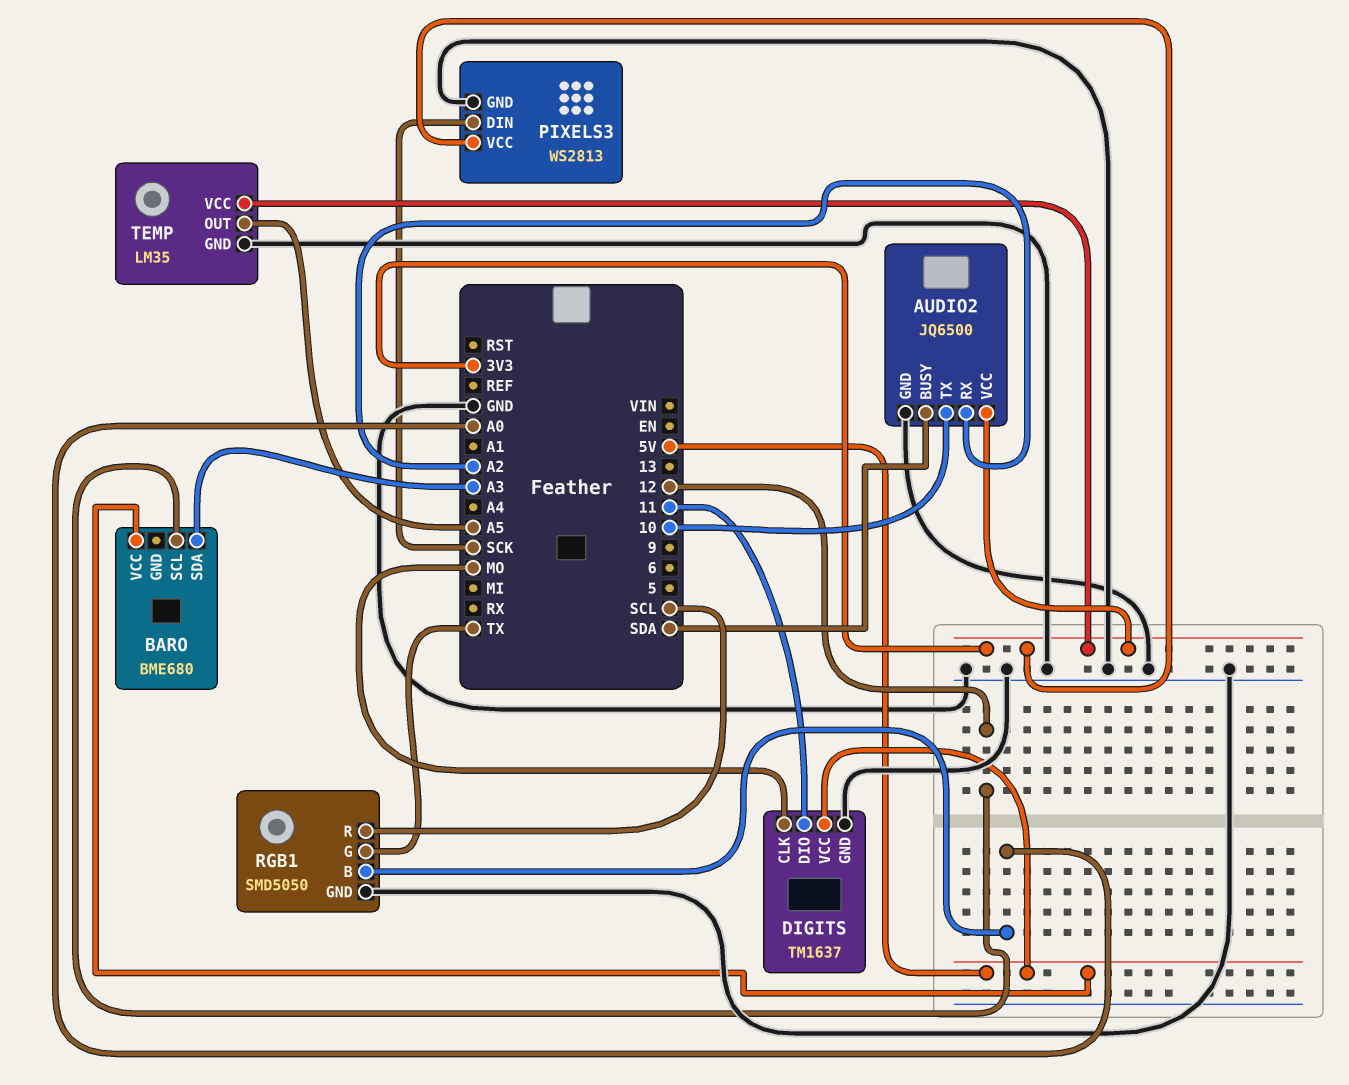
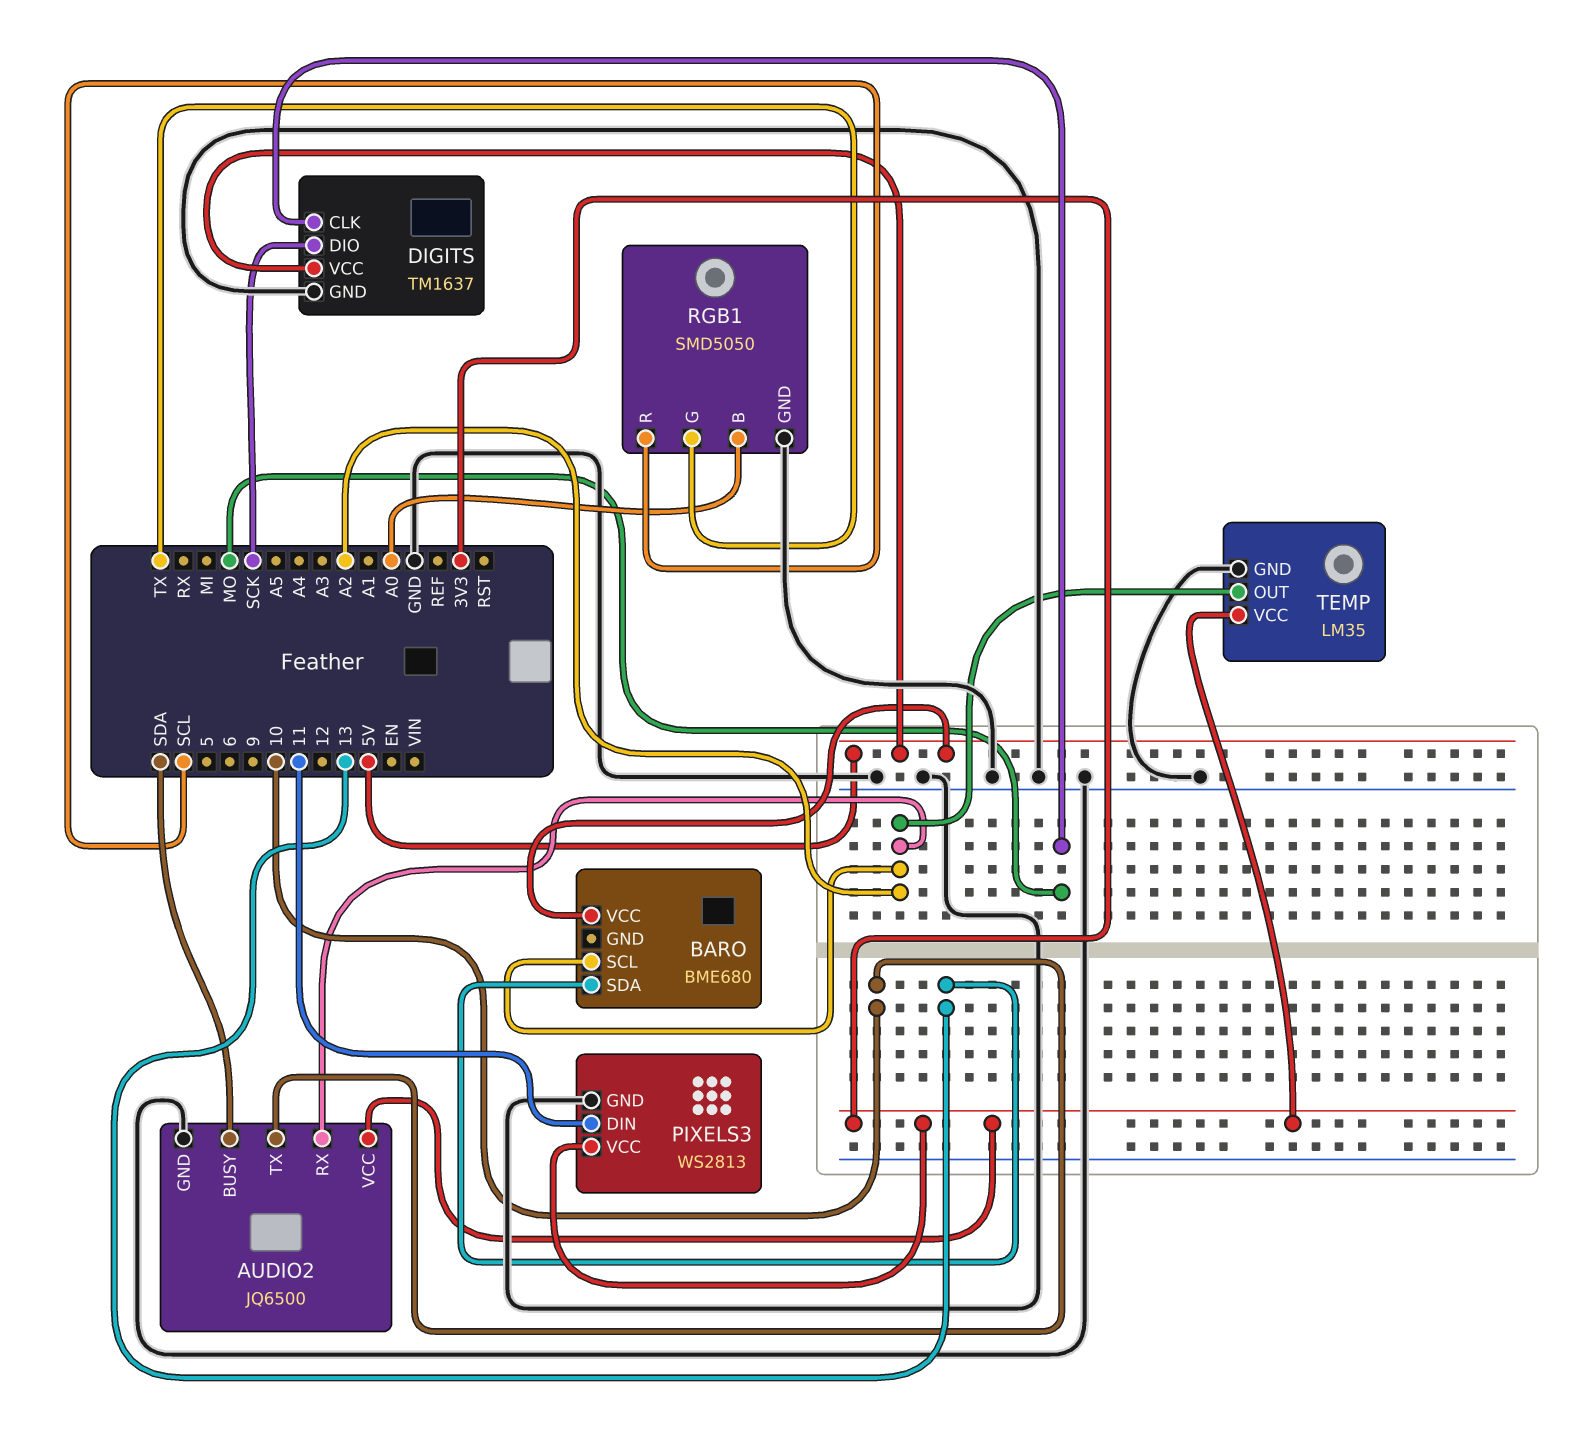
BARO pin SCL: 12 -> A2
BARO pin SDA: A3 -> 13
DIGITS pin DIO: 11 -> SCK
PIXELS3 pin DIN: SCK -> 11
TEMP pin OUT: A5 -> A2

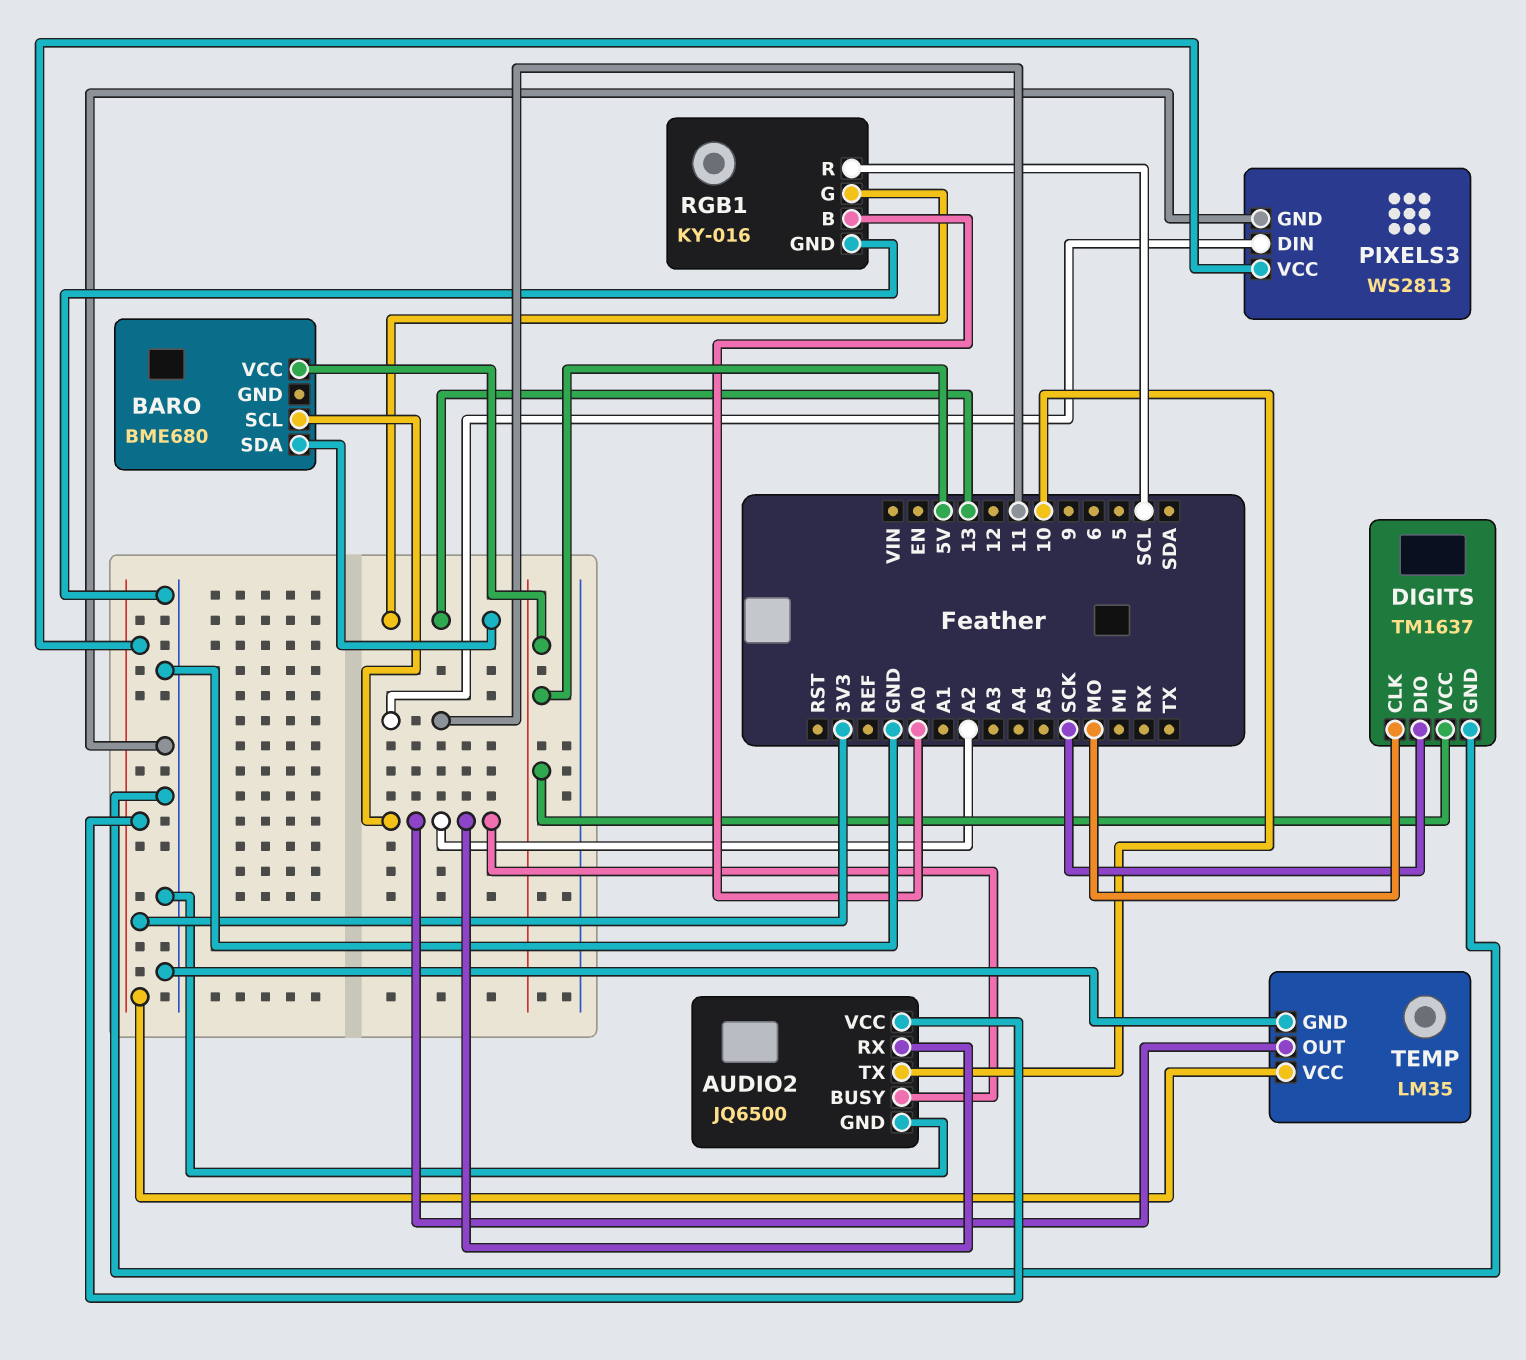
AUDIO2 pin BUSY: SDA -> A2
RGB1: SMD5050 -> KY-016
RGB1 pin G: TX -> 13

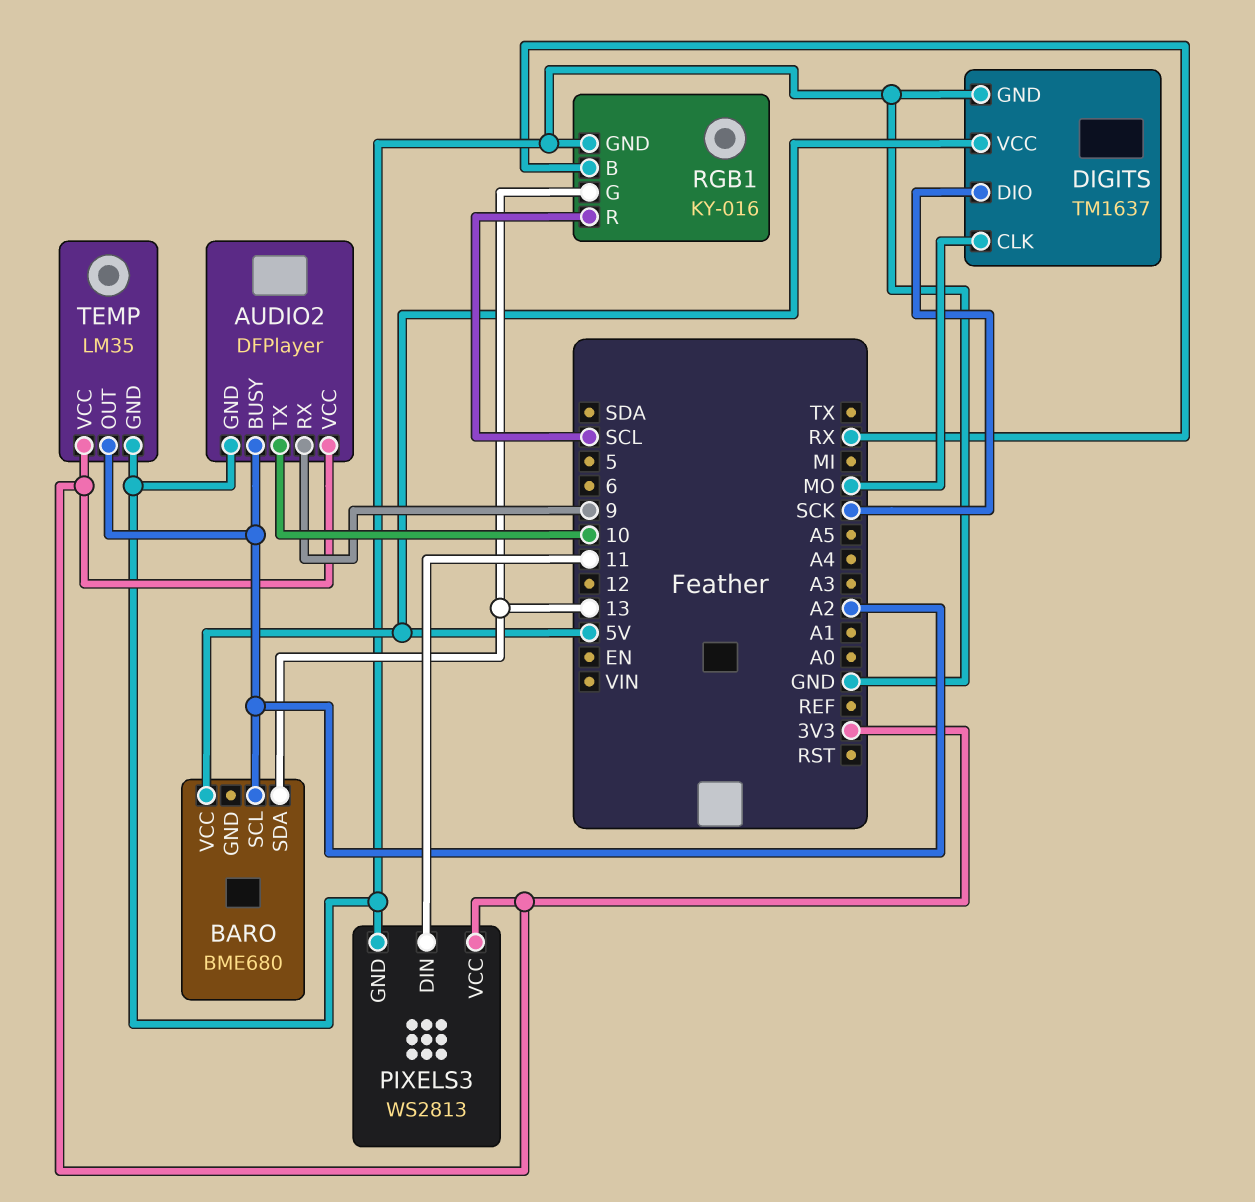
AUDIO2: JQ6500 -> DFPlayer
AUDIO2 pin RX: A2 -> 9
RGB1 pin B: A0 -> RX

